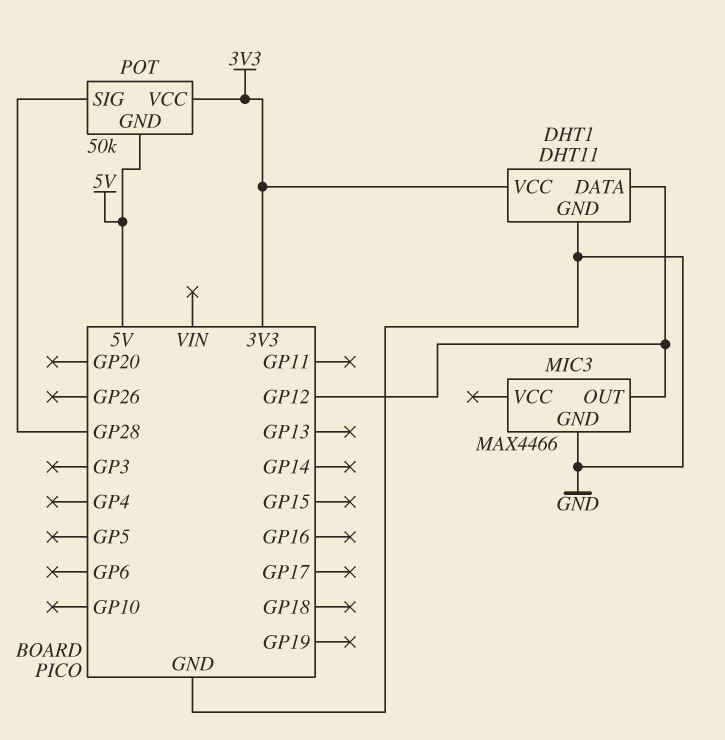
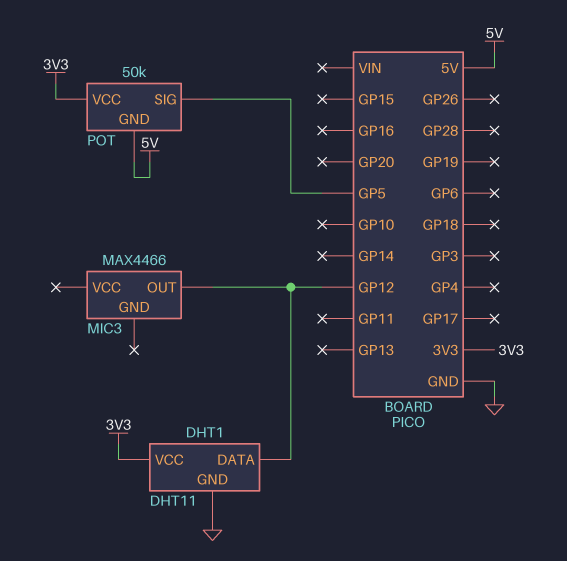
MIC3 pin GND: GND -> none
POT pin SIG: GP28 -> GP5

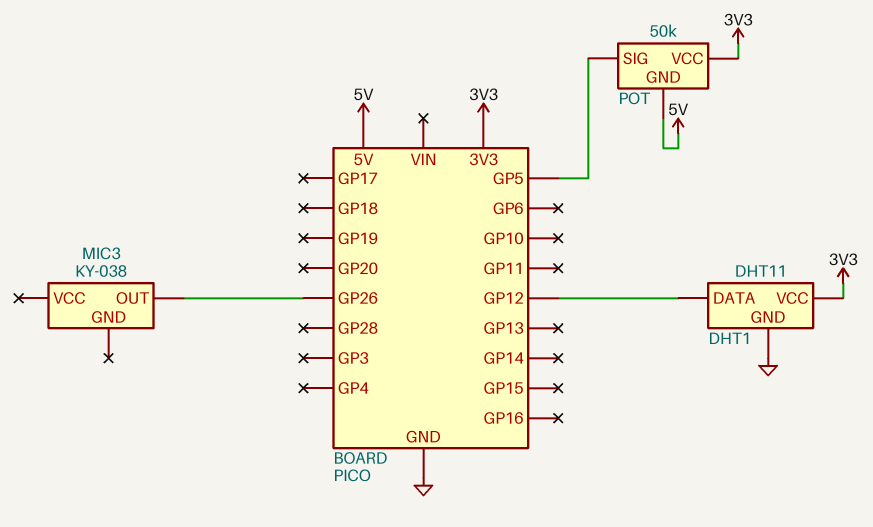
MIC3: MAX4466 -> KY-038
MIC3 pin OUT: GP12 -> GP26

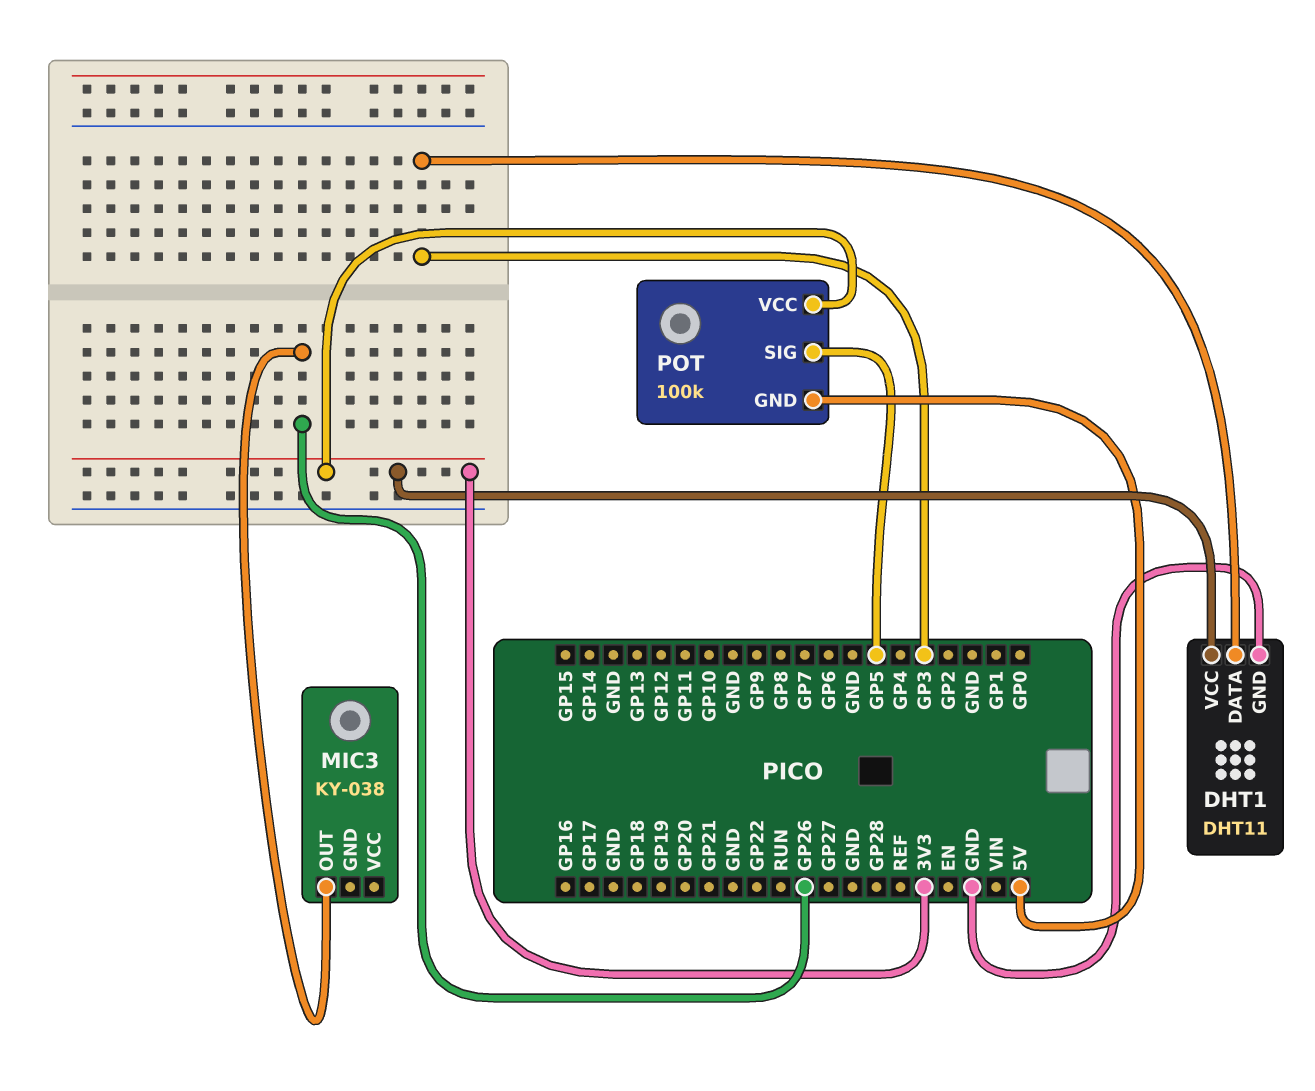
DHT1 pin DATA: GP12 -> GP3
POT: 50k -> 100k

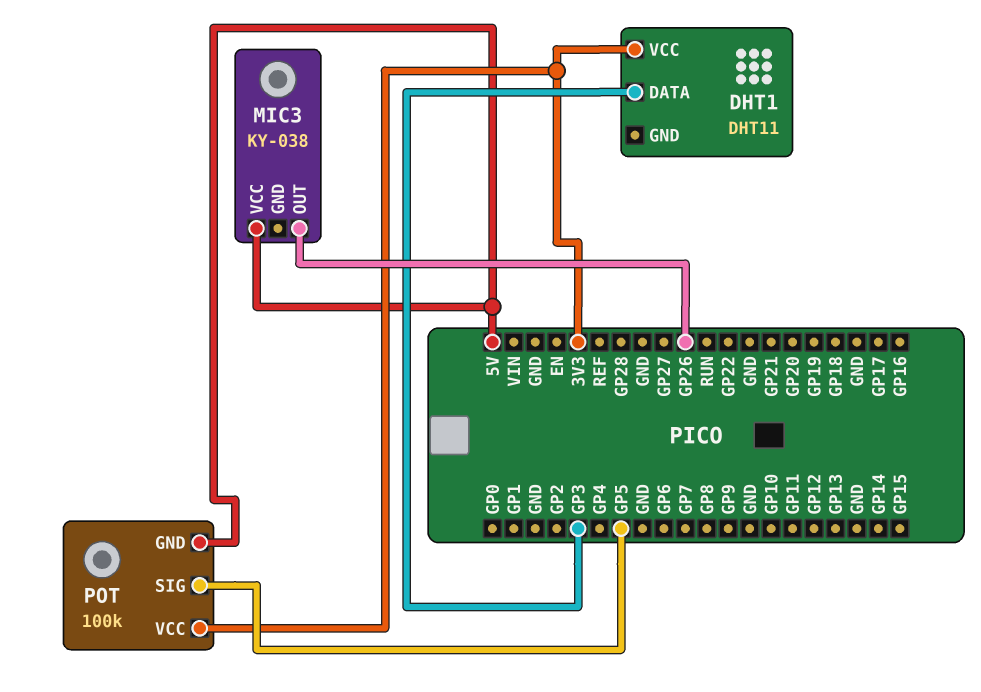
DHT1 pin GND: GND -> none
MIC3 pin VCC: none -> 5V

